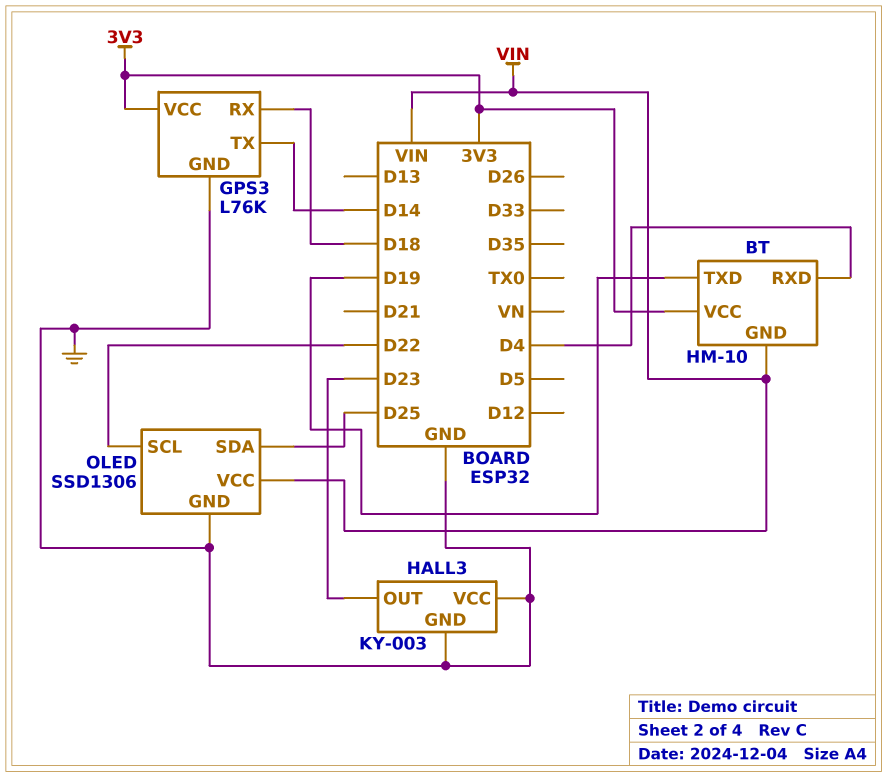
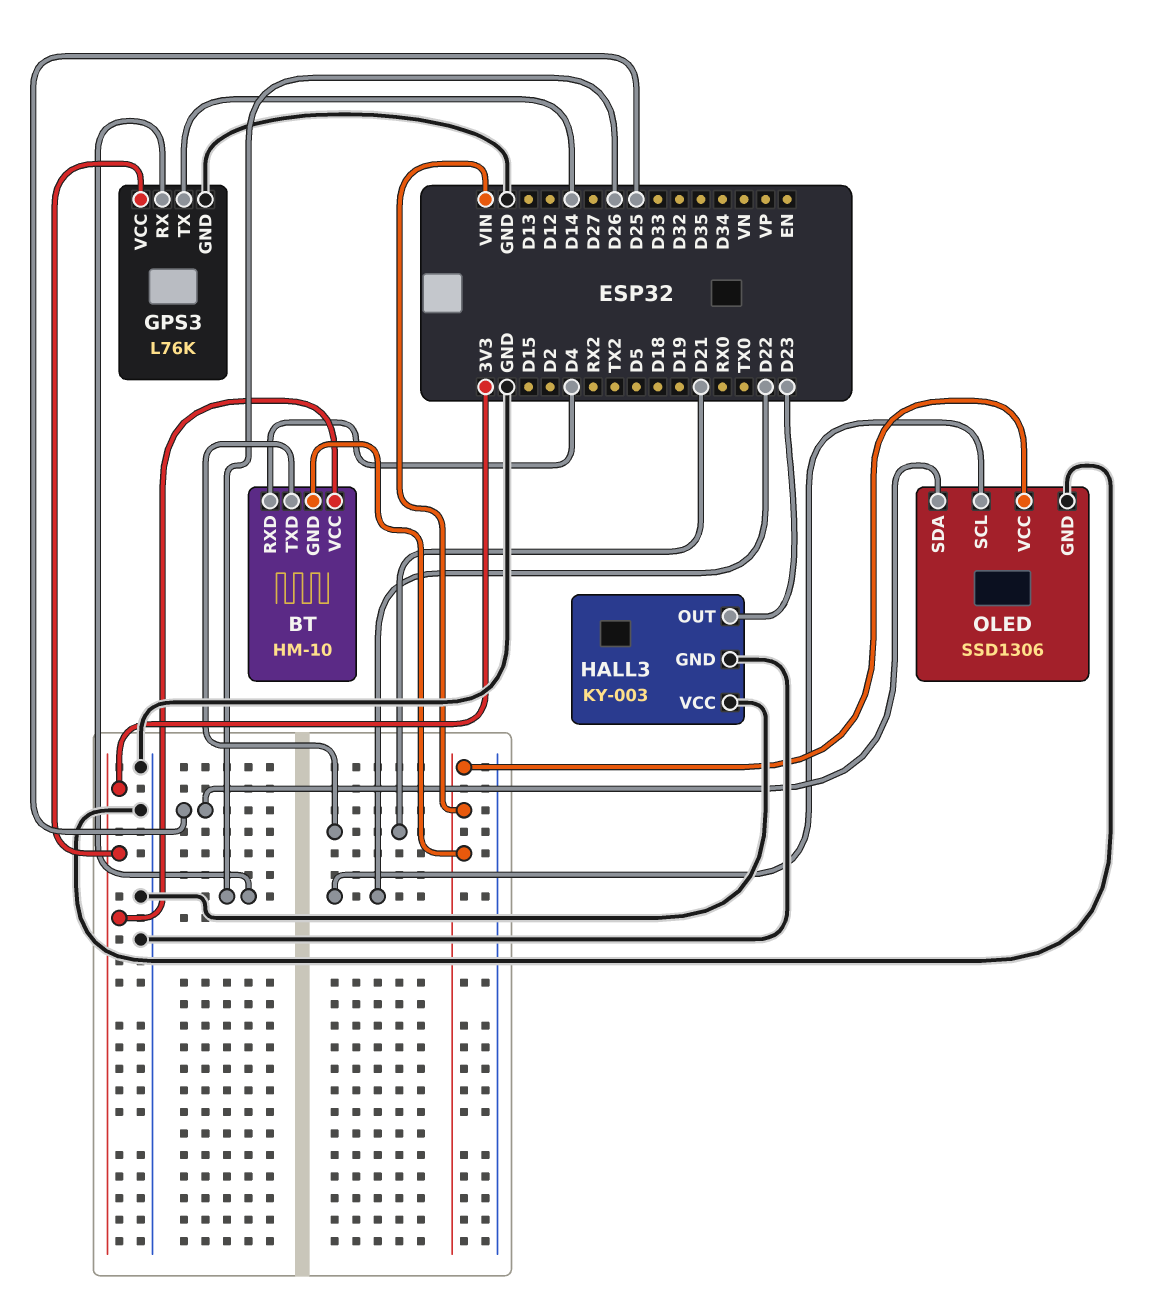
BT pin TXD: D19 -> D21
GPS3 pin RX: D18 -> D26

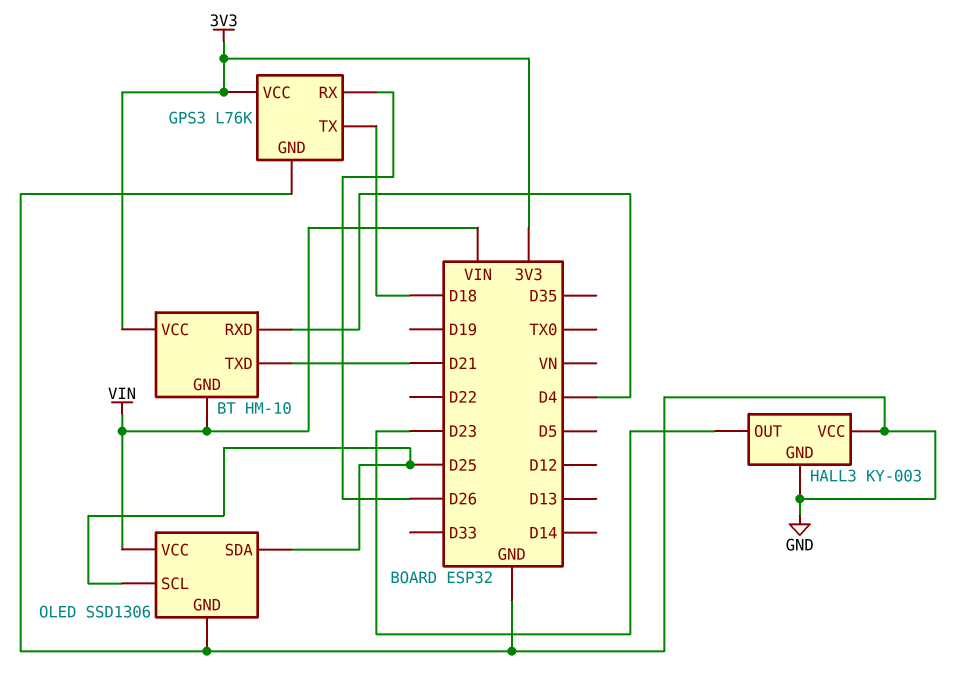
GPS3 pin TX: D14 -> D18
OLED pin SCL: D22 -> D25

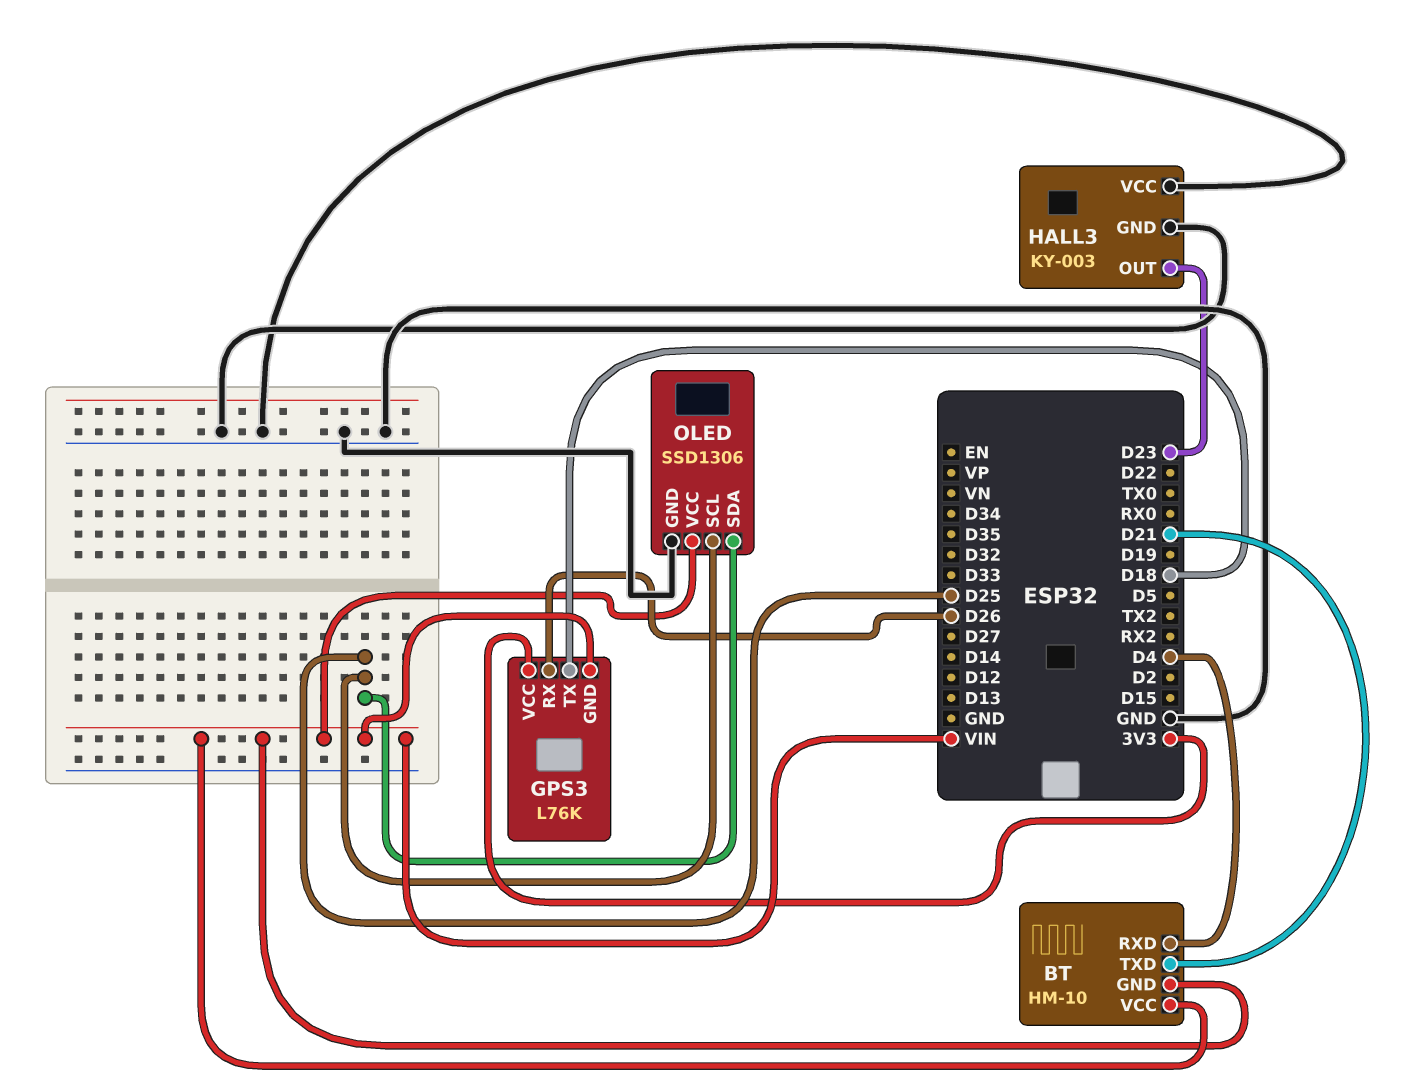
BT pin VCC: 3V3 -> VIN
GPS3 pin GND: GND -> VIN

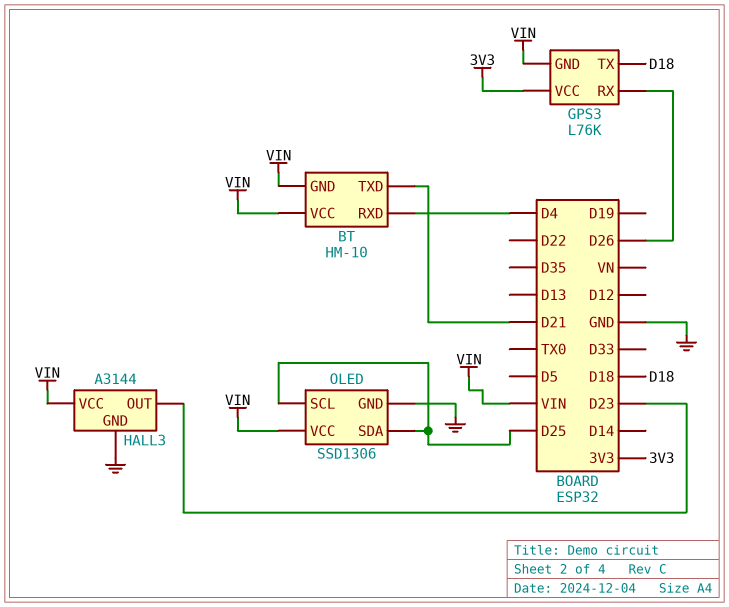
HALL3: KY-003 -> A3144
HALL3 pin VCC: GND -> VIN

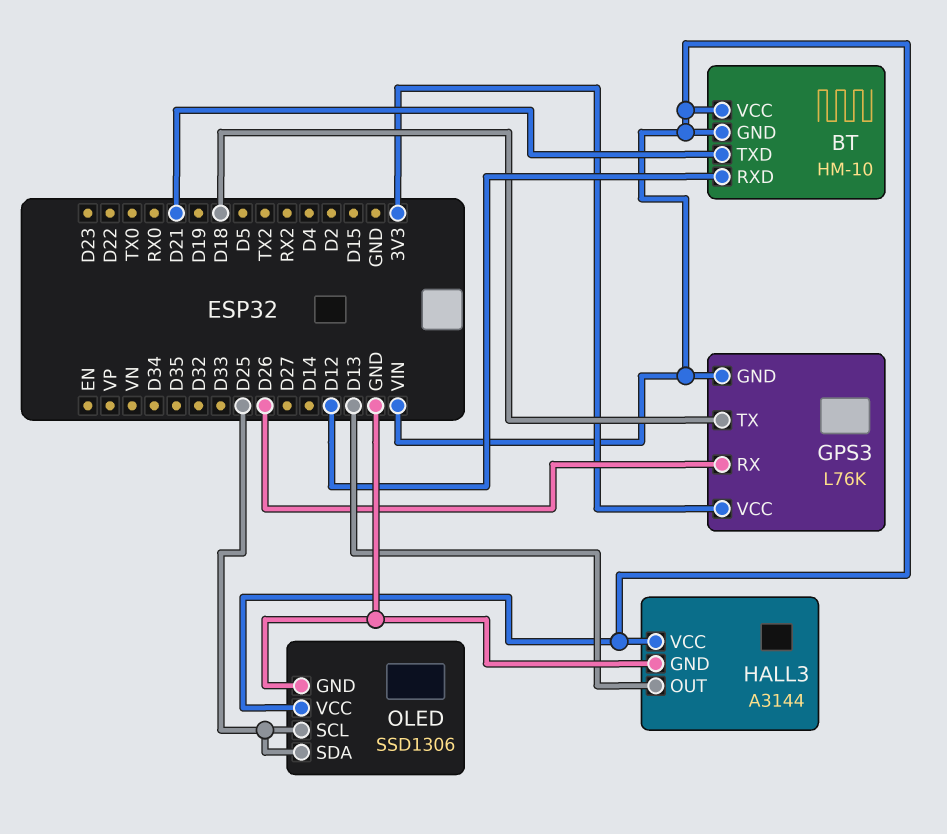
BT pin RXD: D4 -> D12
HALL3 pin OUT: D23 -> D13

